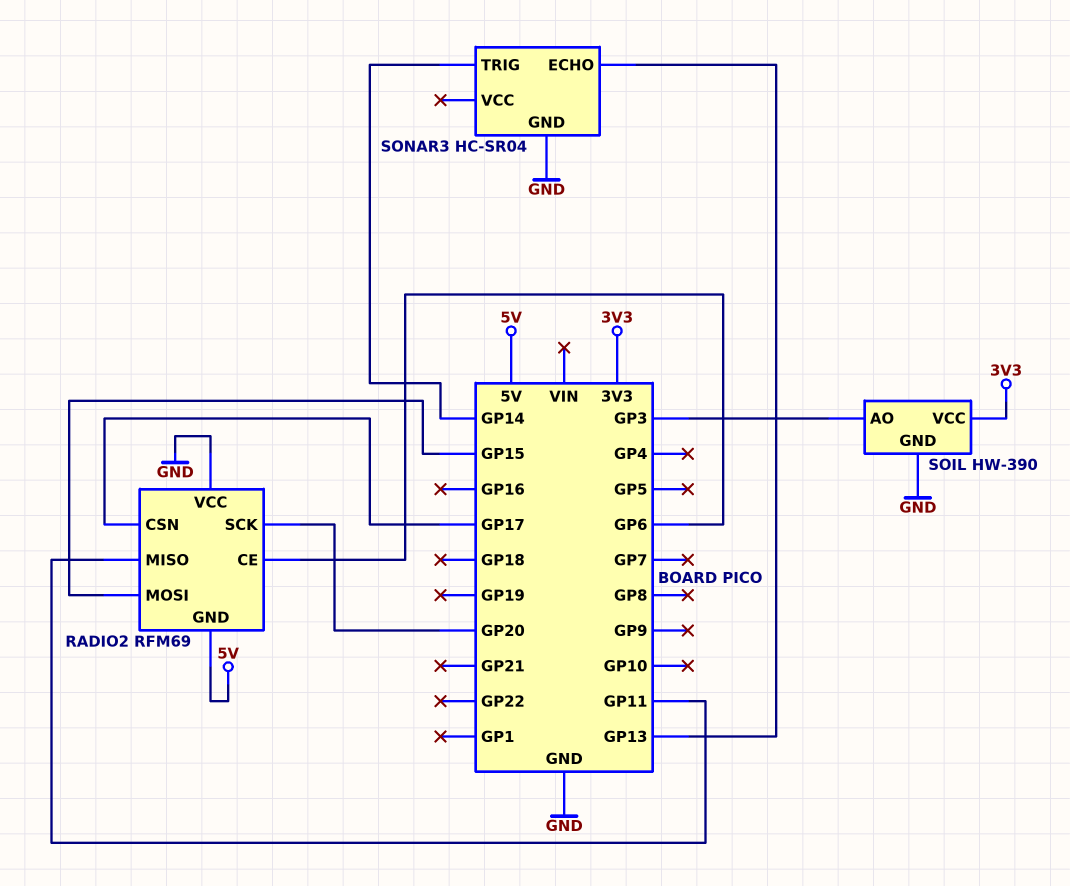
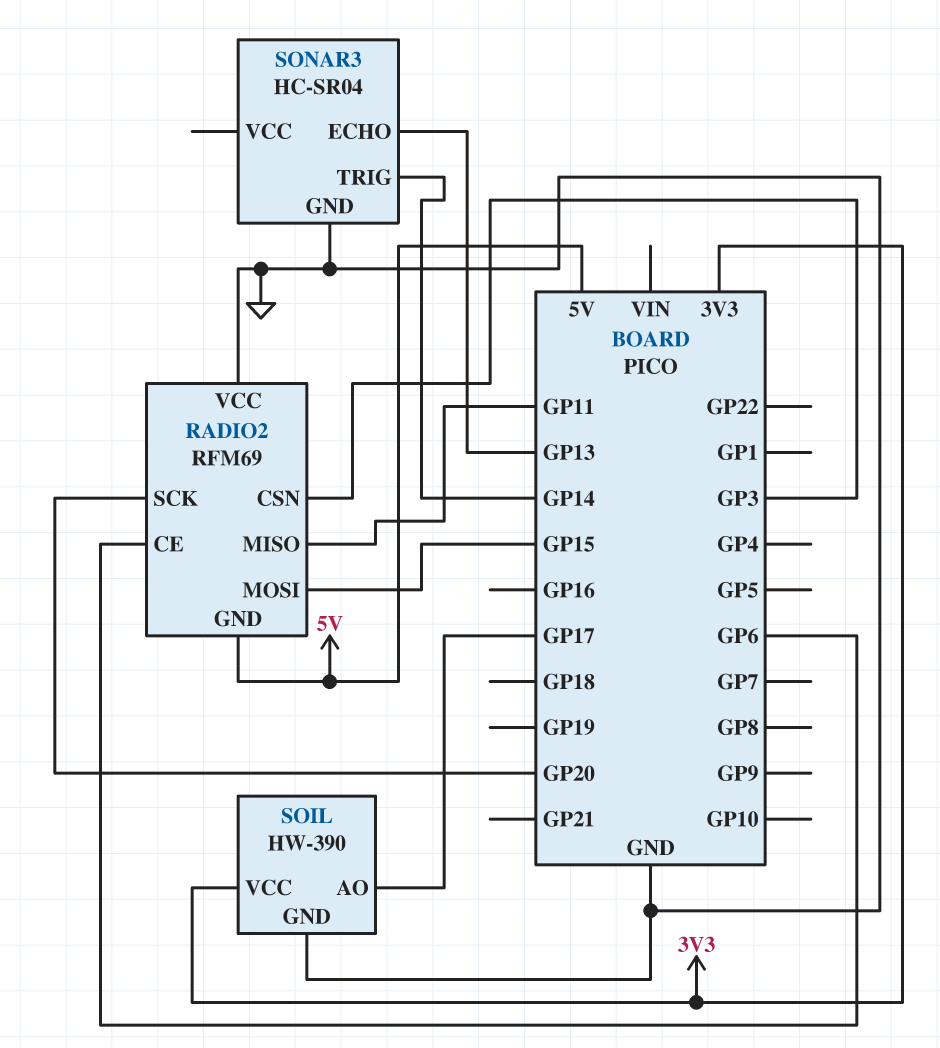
RADIO2 pin CSN: GP17 -> GP3
SOIL pin AO: GP3 -> GP17

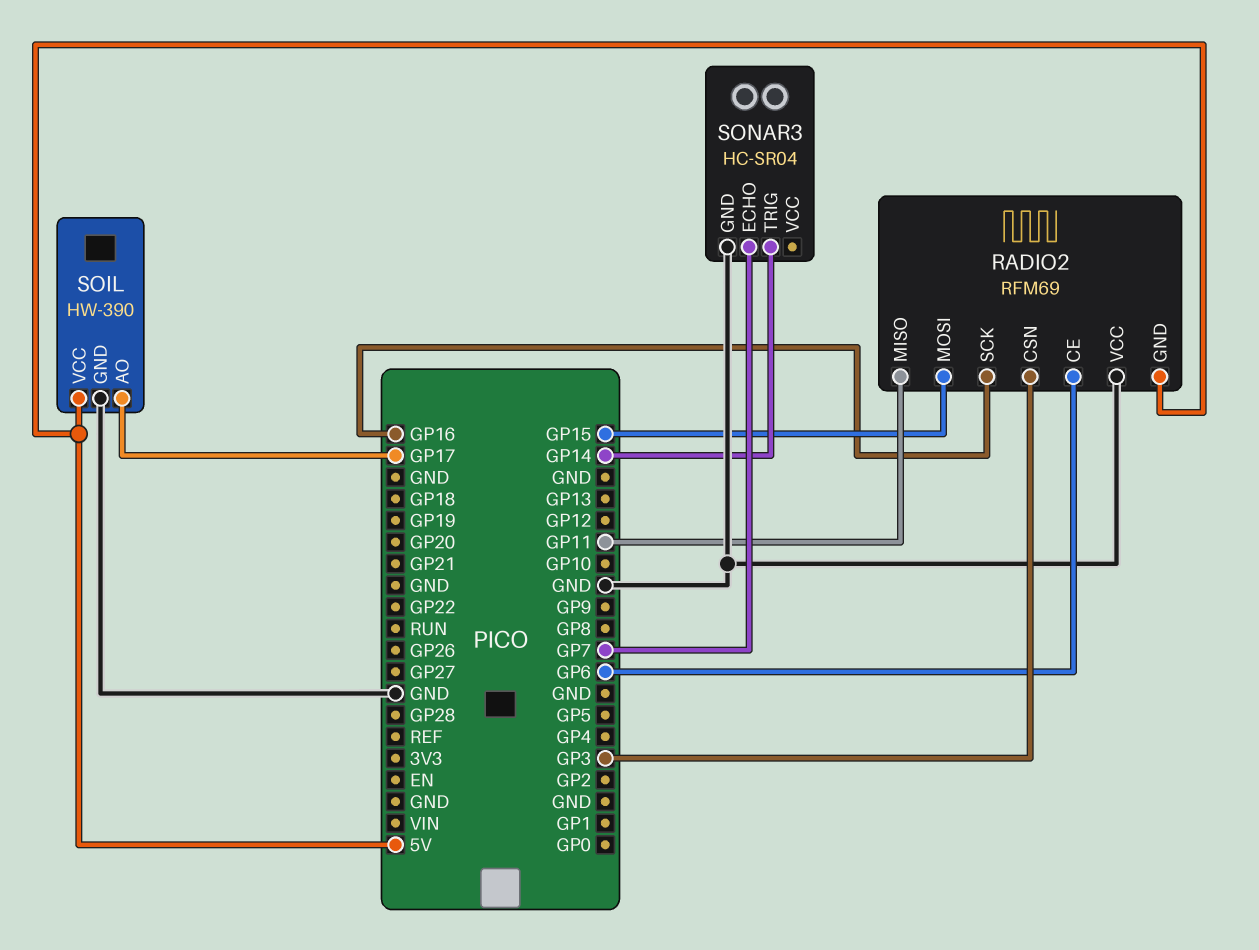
RADIO2 pin SCK: GP20 -> GP16
SOIL pin VCC: 3V3 -> 5V
SONAR3 pin ECHO: GP13 -> GP7

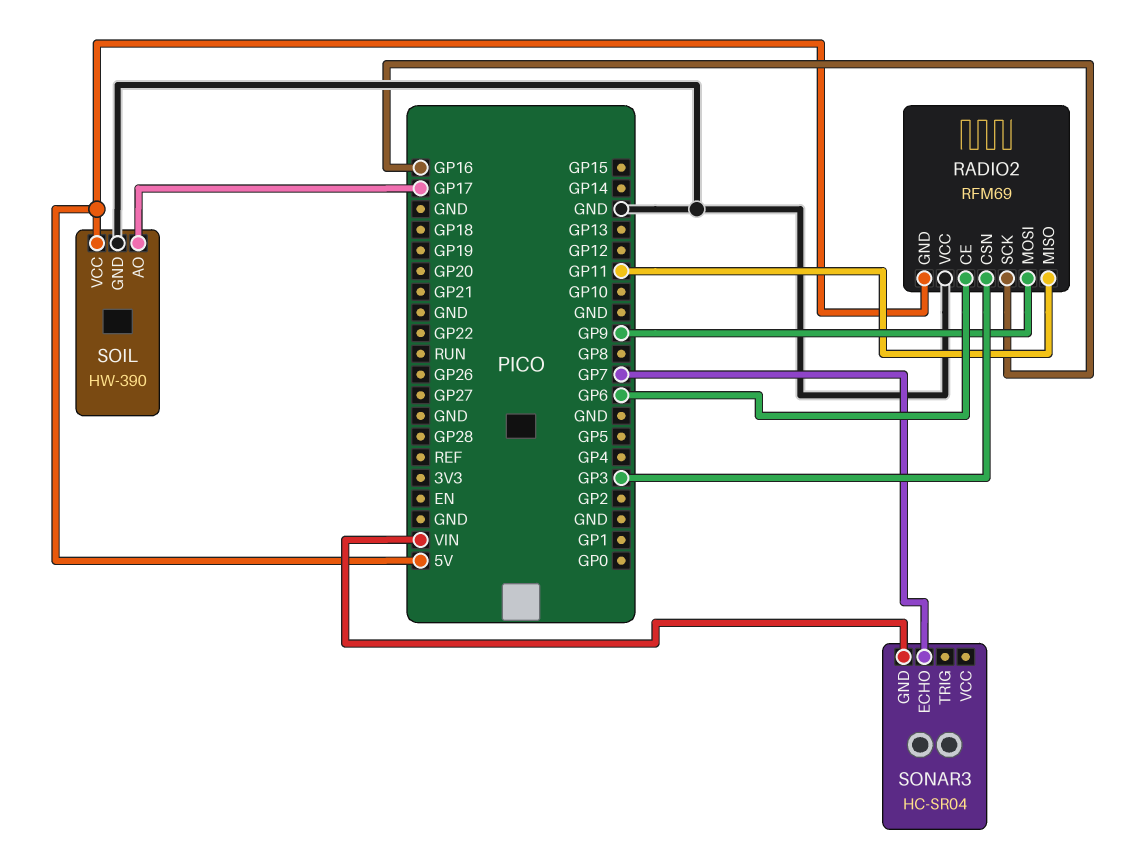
RADIO2 pin MOSI: GP15 -> GP9
SONAR3 pin GND: GND -> VIN
SONAR3 pin TRIG: GP14 -> none

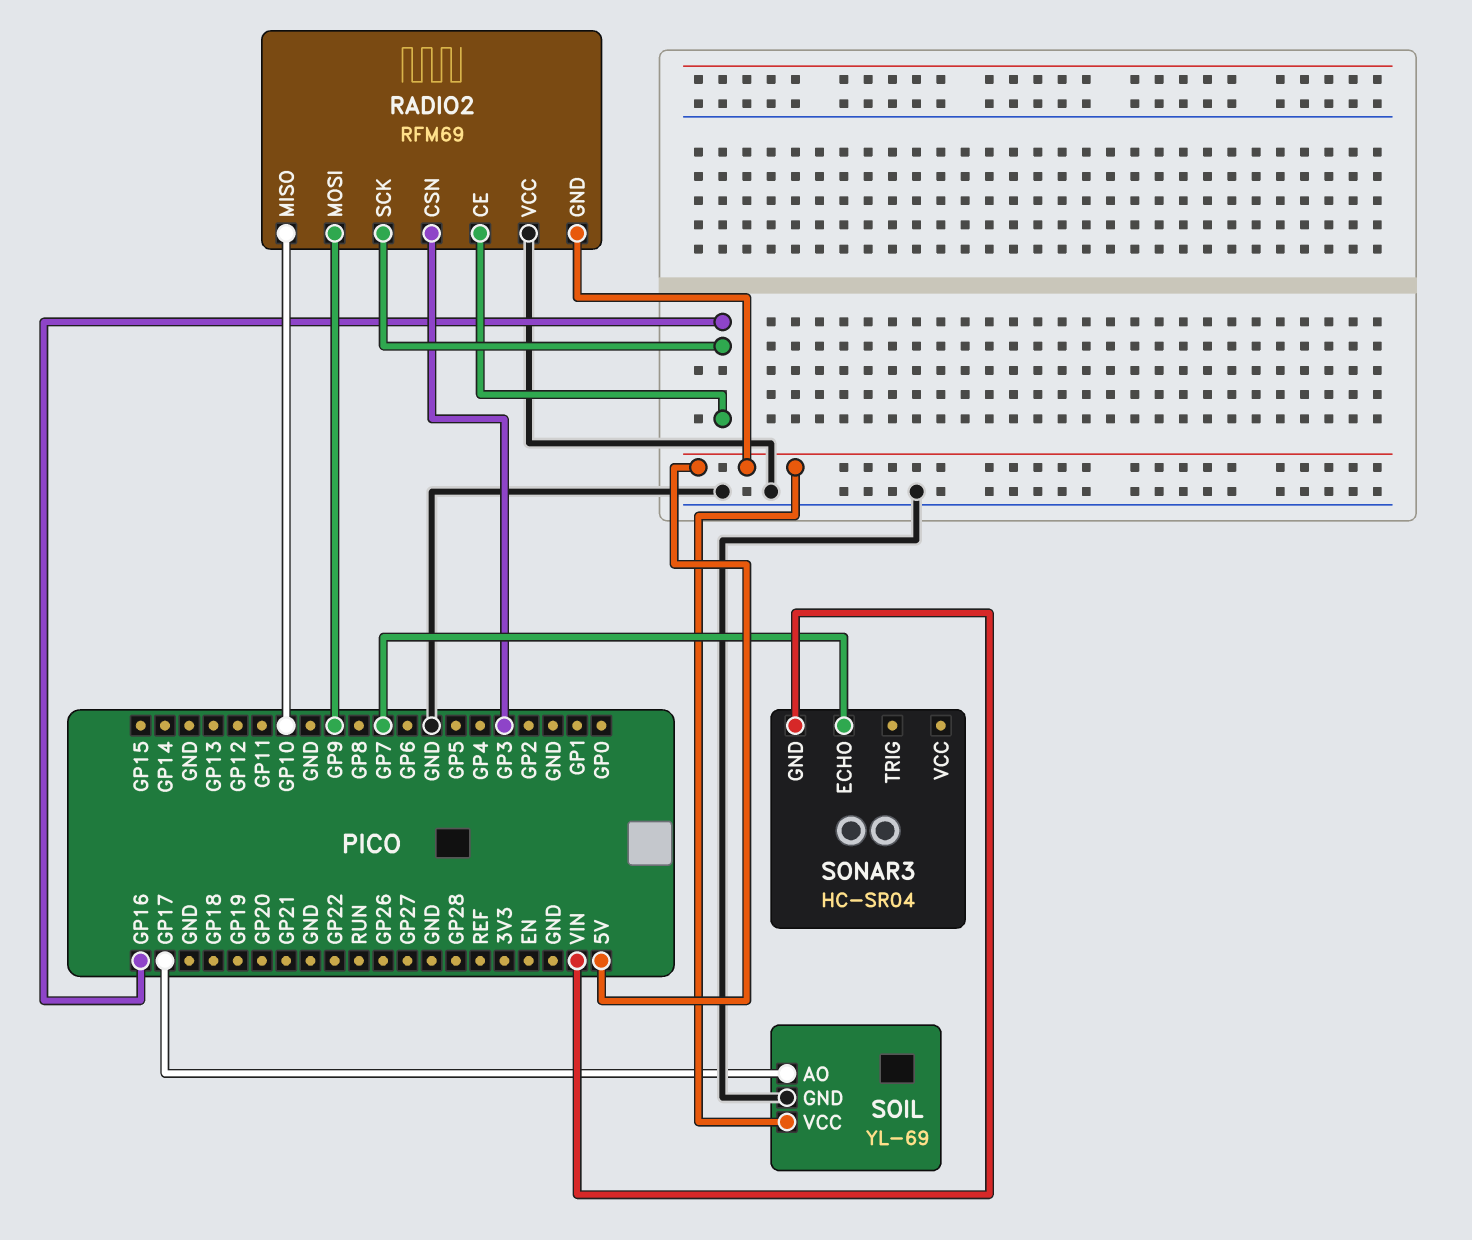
RADIO2 pin CE: GP6 -> GP16
RADIO2 pin MISO: GP11 -> GP10
SOIL: HW-390 -> YL-69

